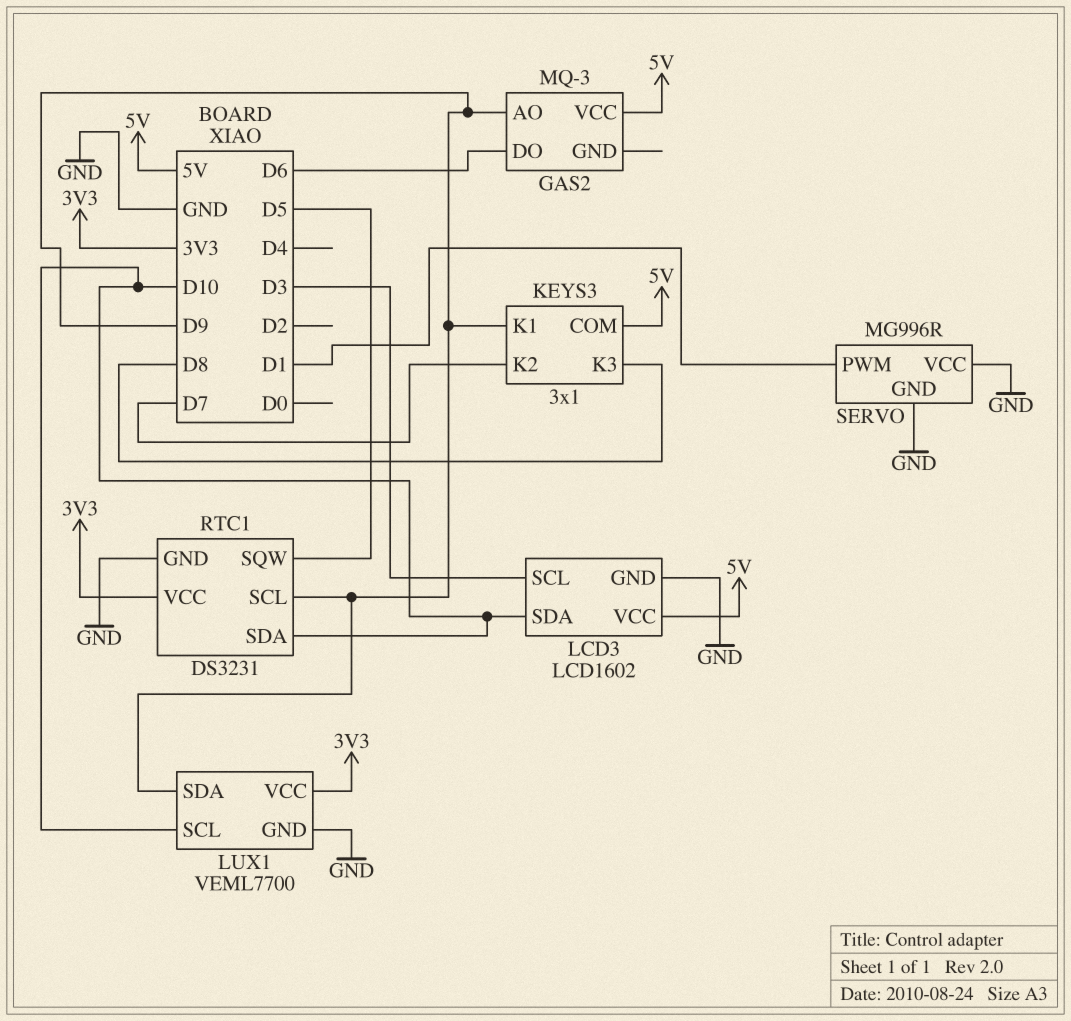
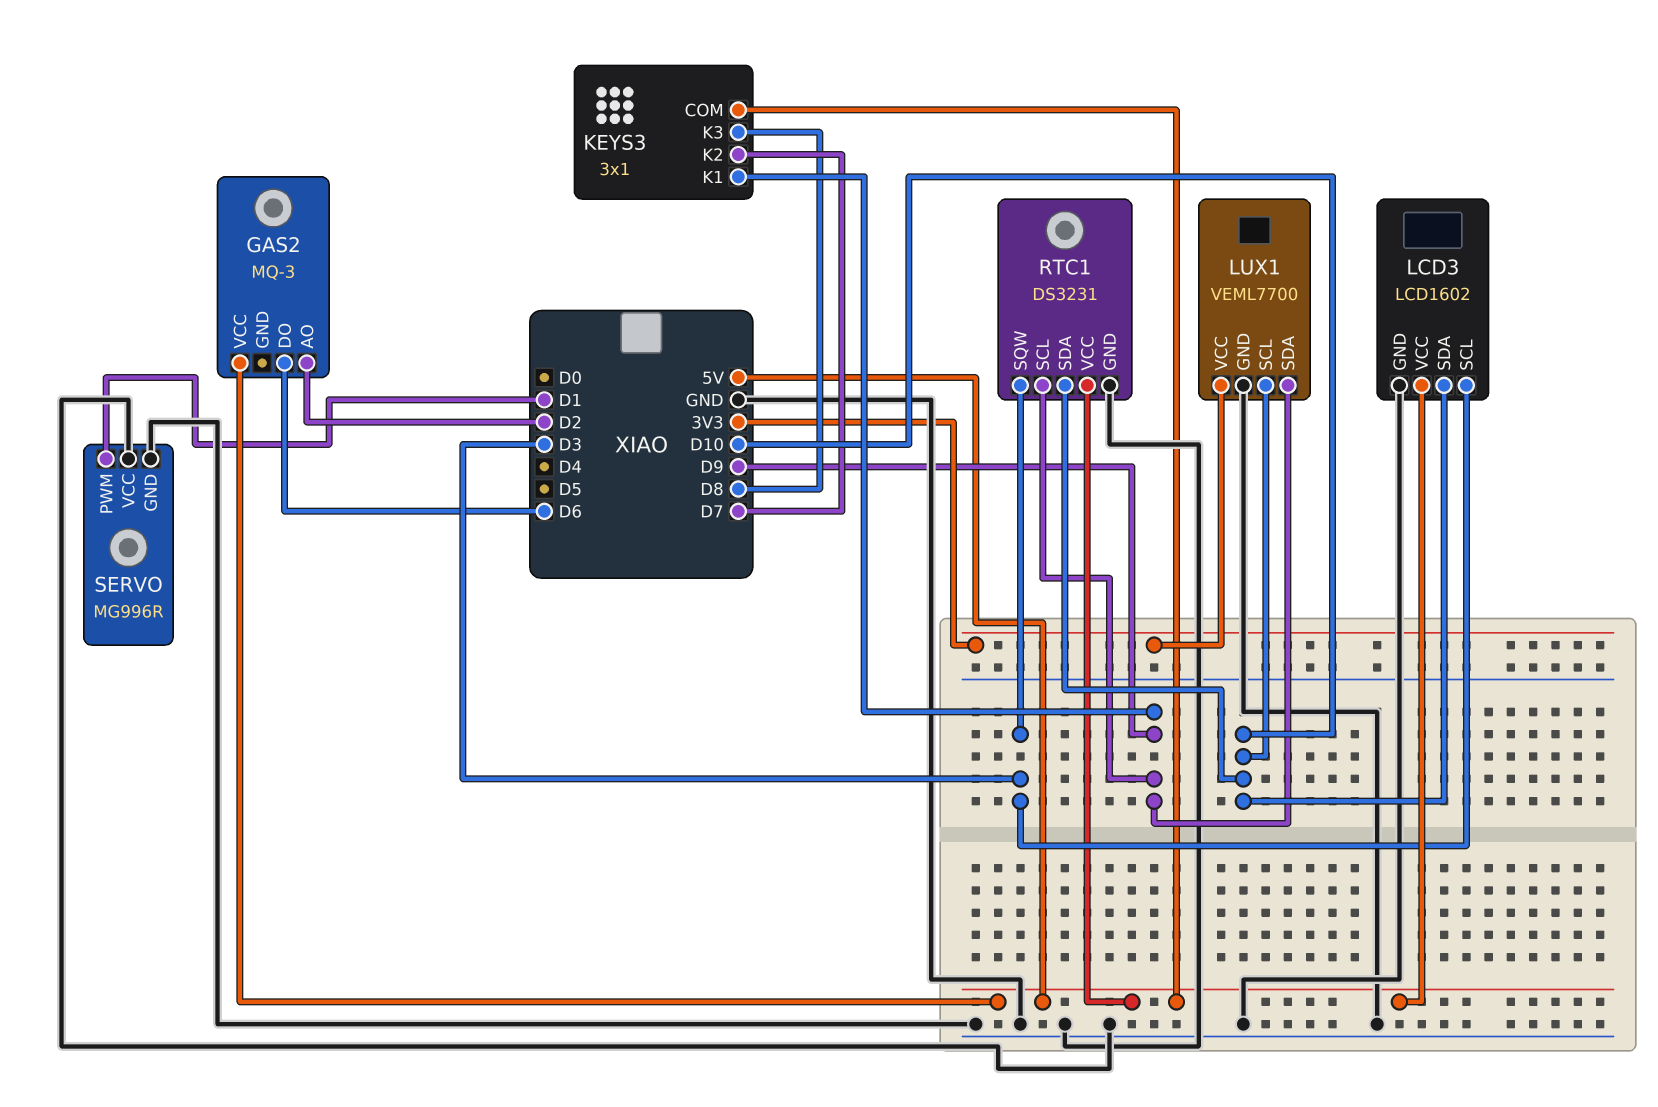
GAS2 pin AO: D9 -> D2
RTC1 pin SQW: D5 -> D3
RTC1 pin VCC: 3V3 -> 5V

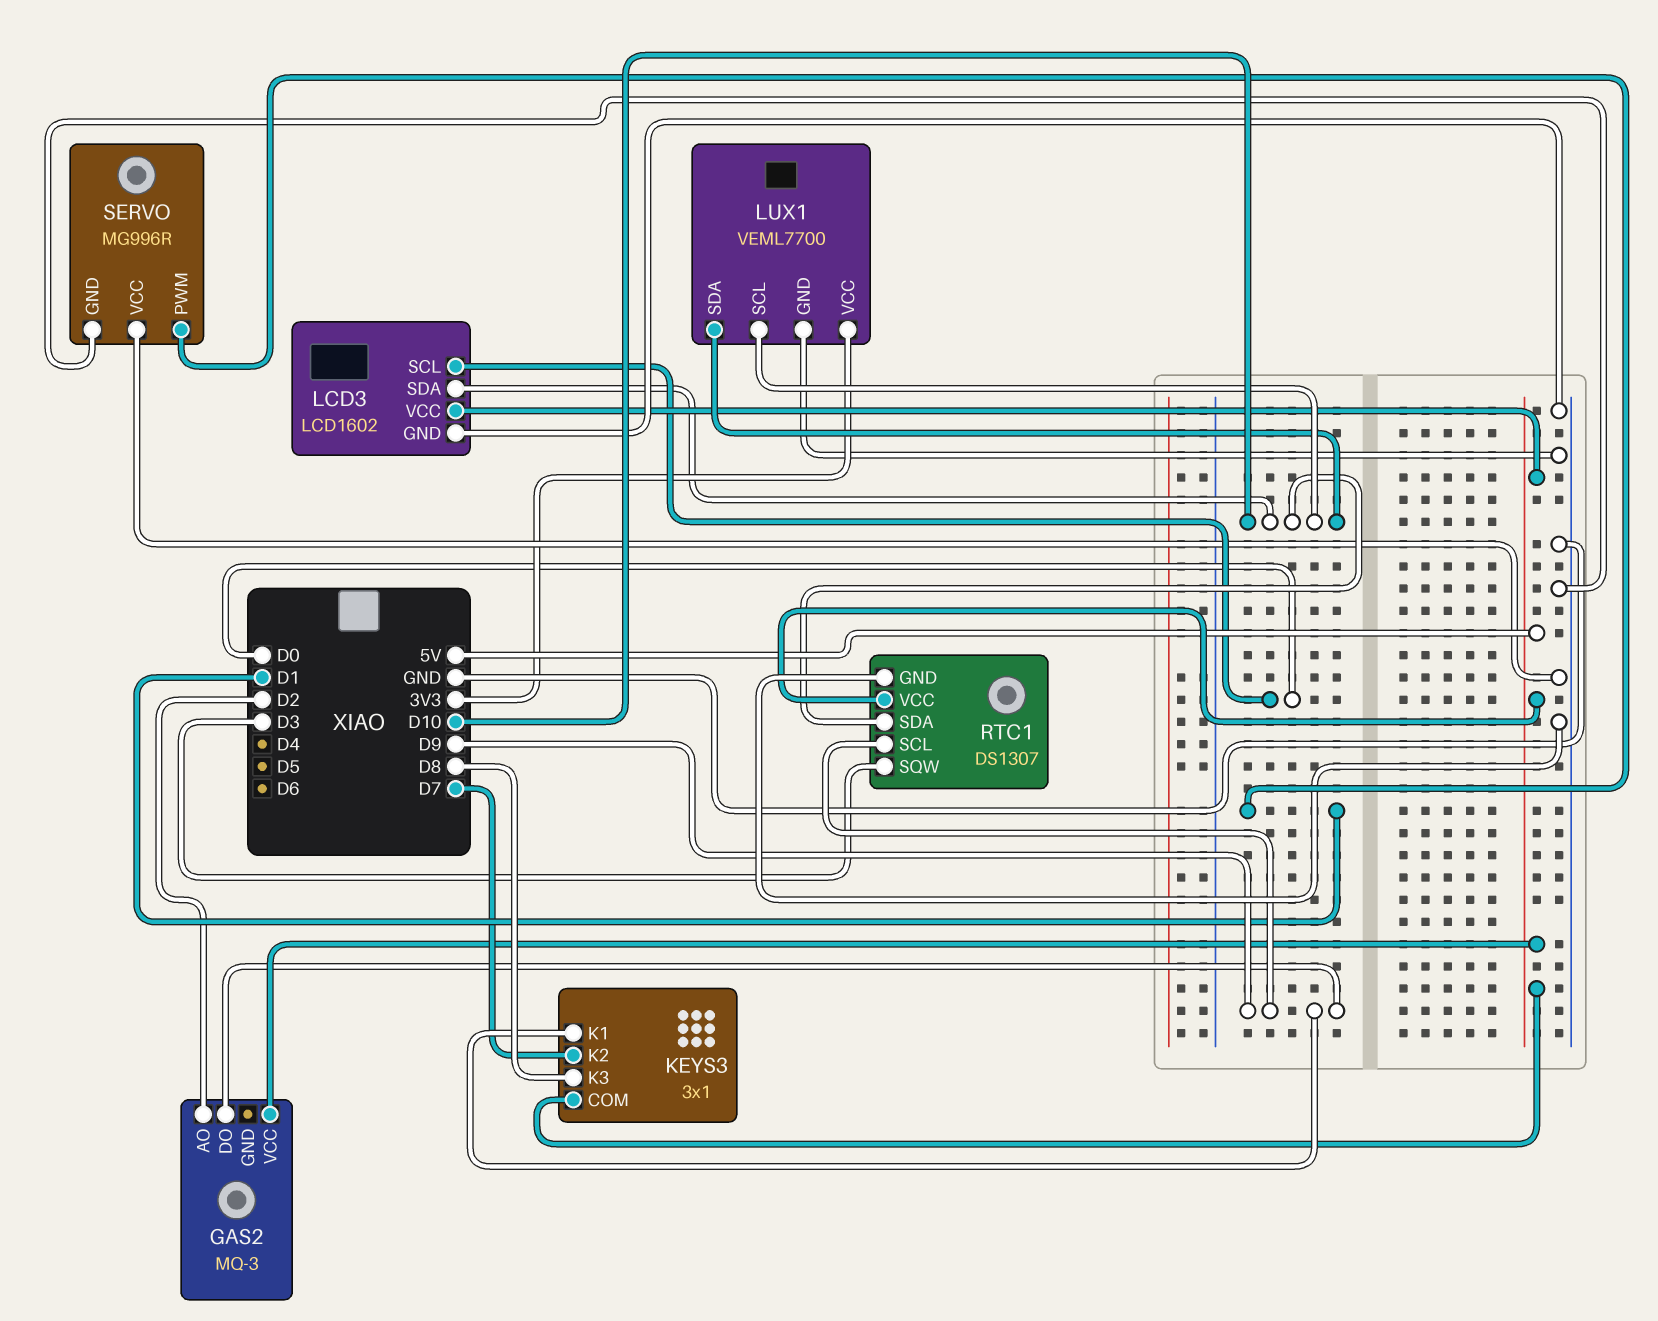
GAS2 pin DO: D6 -> D9
LCD3 pin SCL: D3 -> D0
LUX1 pin SDA: D9 -> D10
RTC1: DS3231 -> DS1307

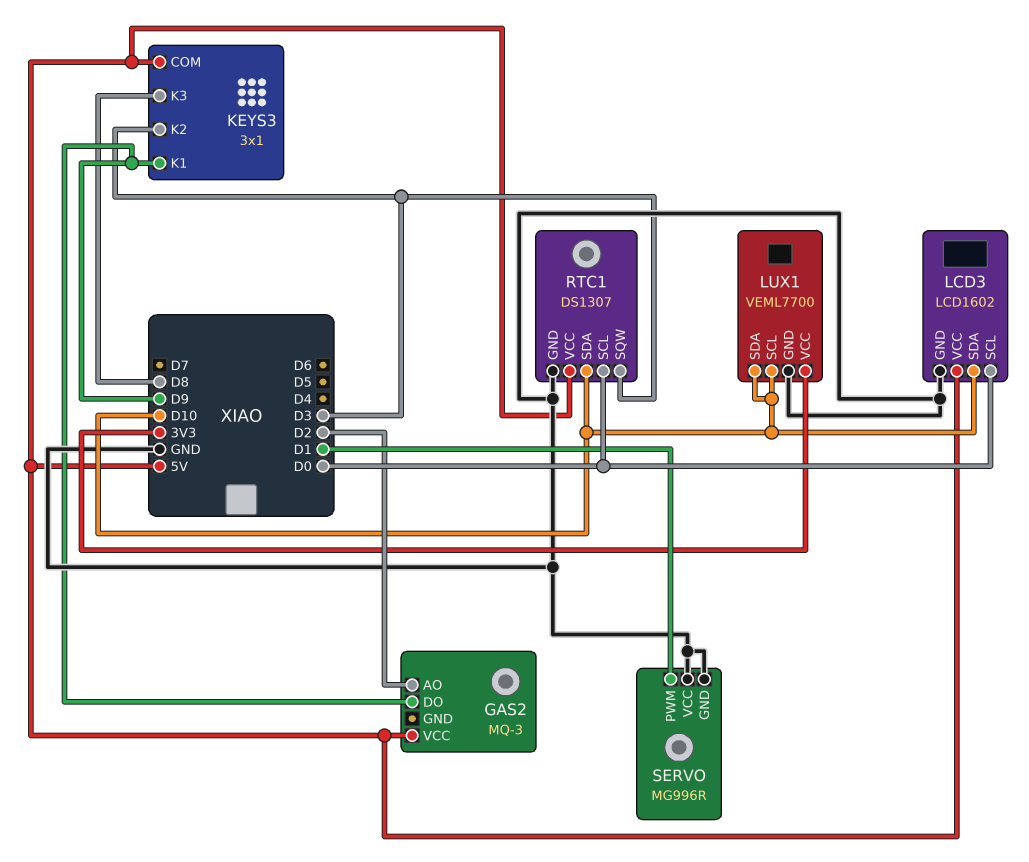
KEYS3 pin K2: D7 -> D3
RTC1 pin SCL: D9 -> D0

